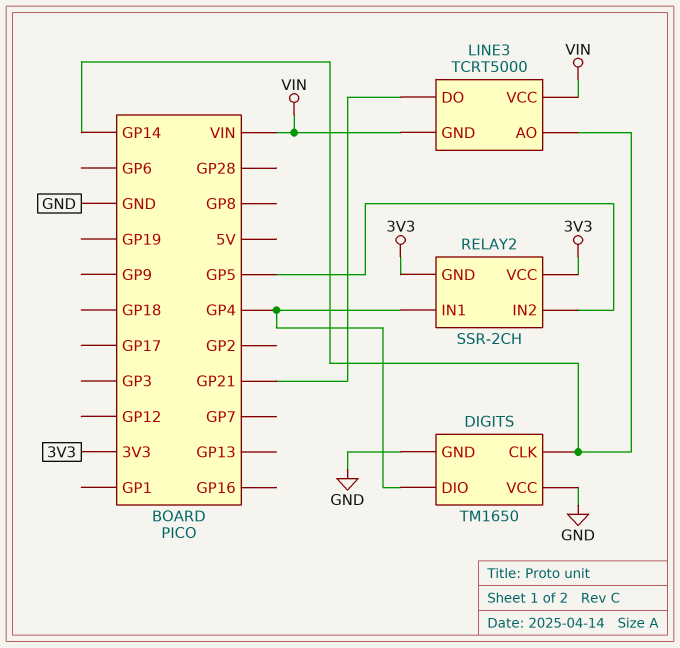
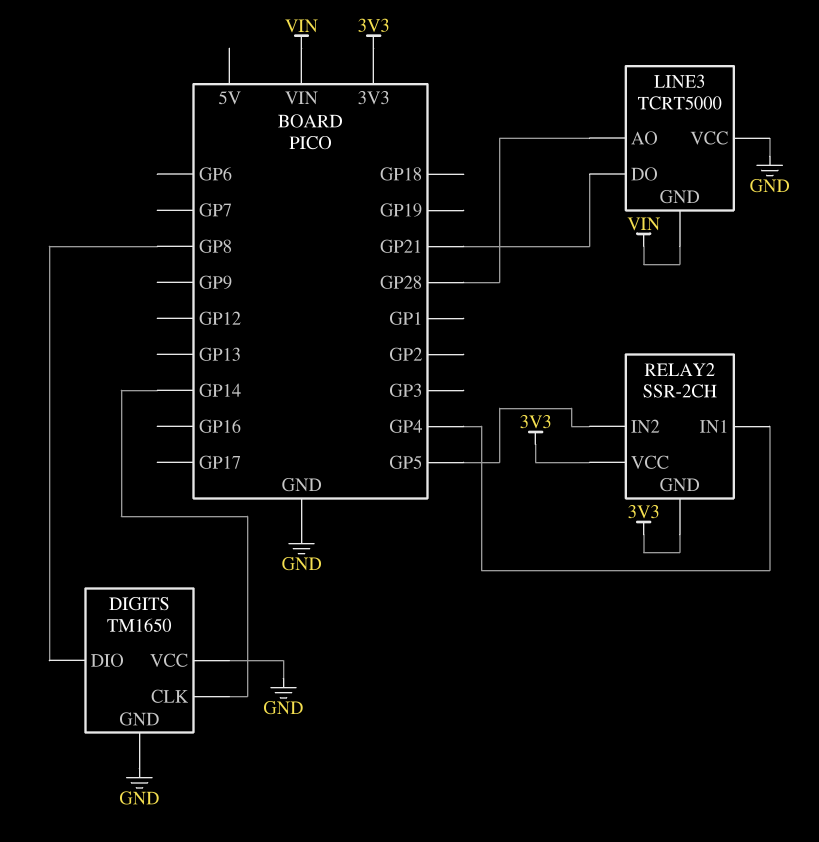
DIGITS pin DIO: GP4 -> GP8
LINE3 pin AO: GP14 -> GP28
LINE3 pin VCC: VIN -> GND

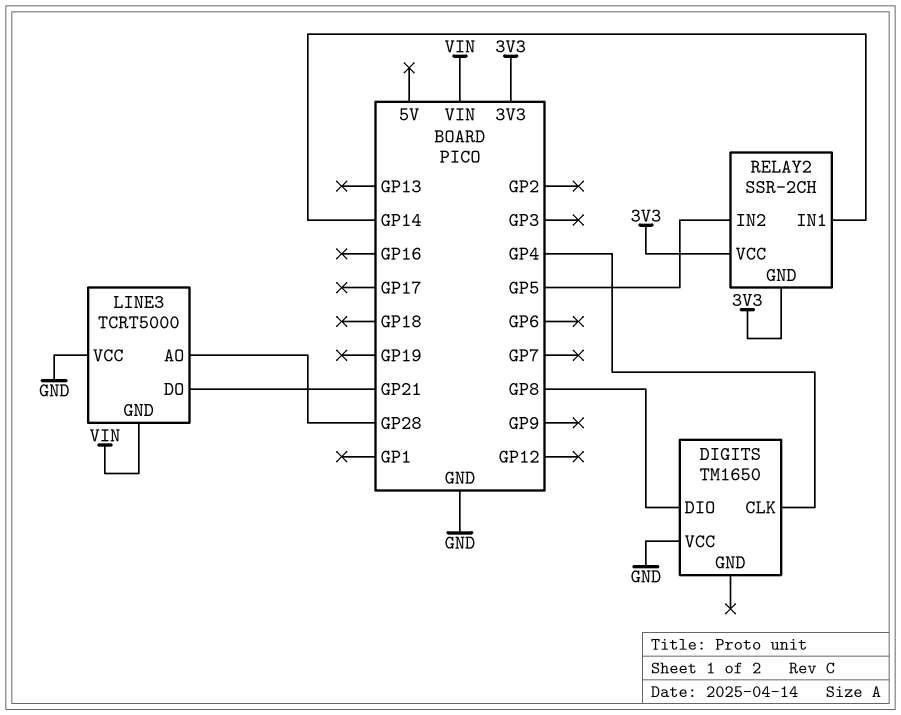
DIGITS pin CLK: GP14 -> GP4
DIGITS pin GND: GND -> none
RELAY2 pin IN1: GP4 -> GP14

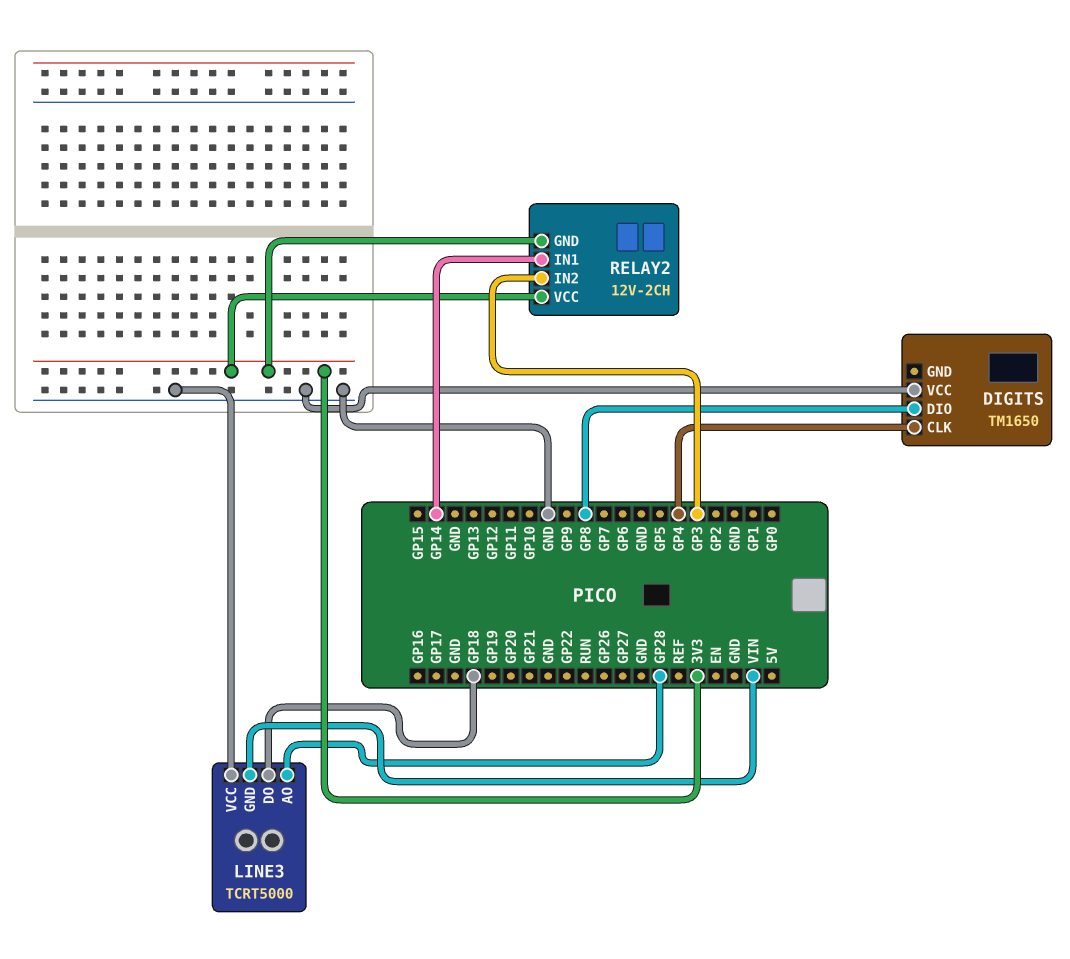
LINE3 pin DO: GP21 -> GP18
RELAY2: SSR-2CH -> 12V-2CH
RELAY2 pin IN2: GP5 -> GP3

